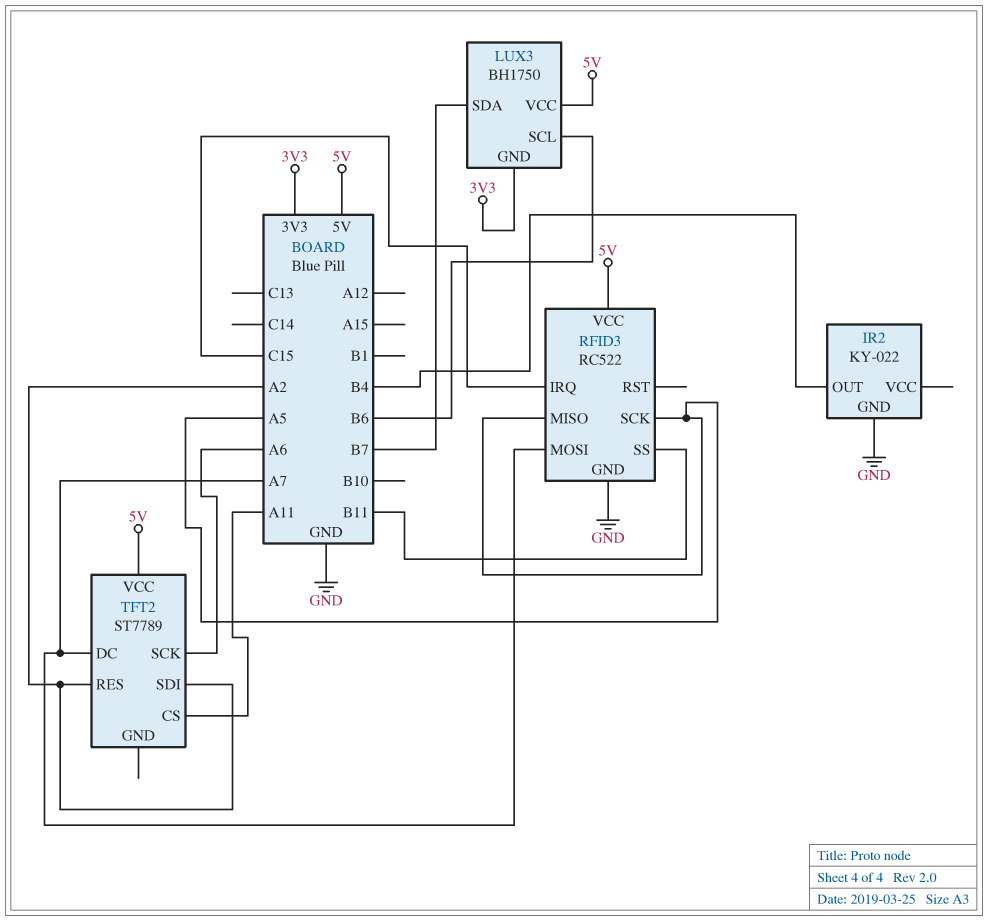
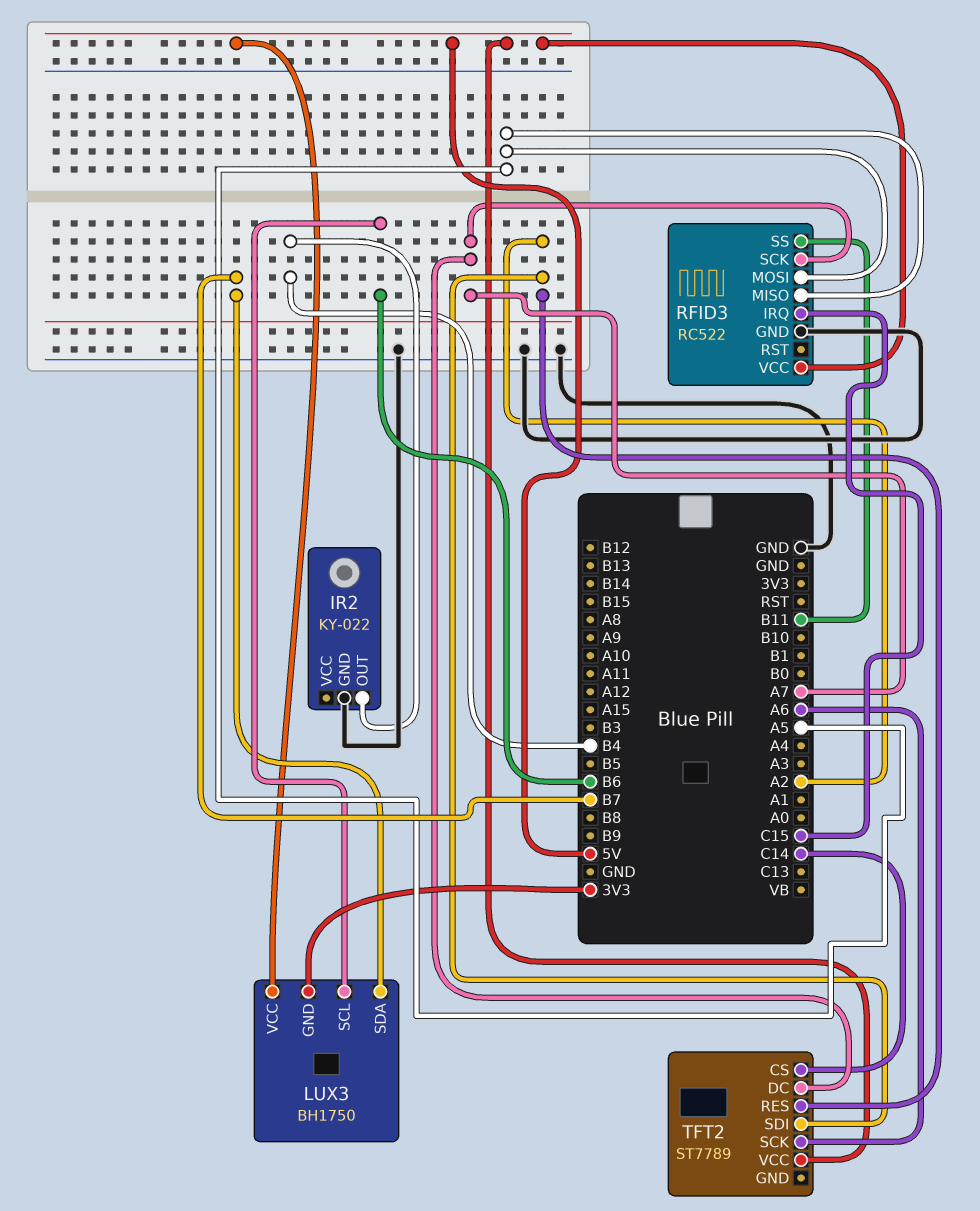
RFID3 pin MOSI: A7 -> A5
RFID3 pin SCK: A5 -> A7
TFT2 pin CS: A11 -> C14

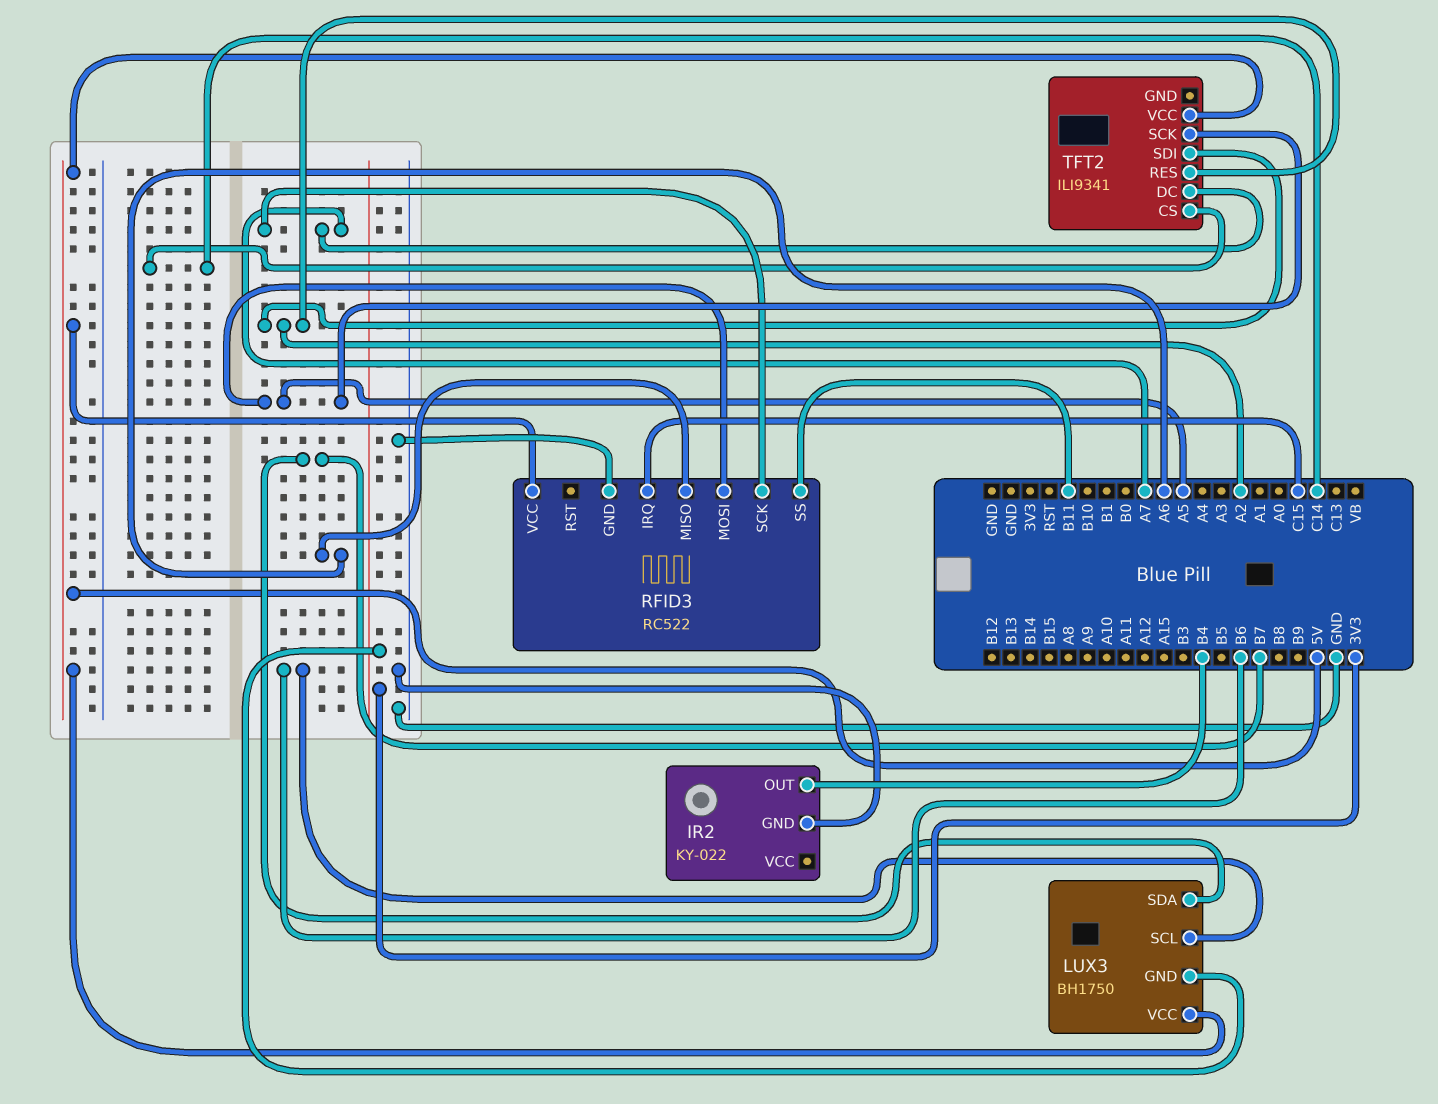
RFID3 pin MISO: A5 -> A6
TFT2: ST7789 -> ILI9341
TFT2 pin SCK: A6 -> A5

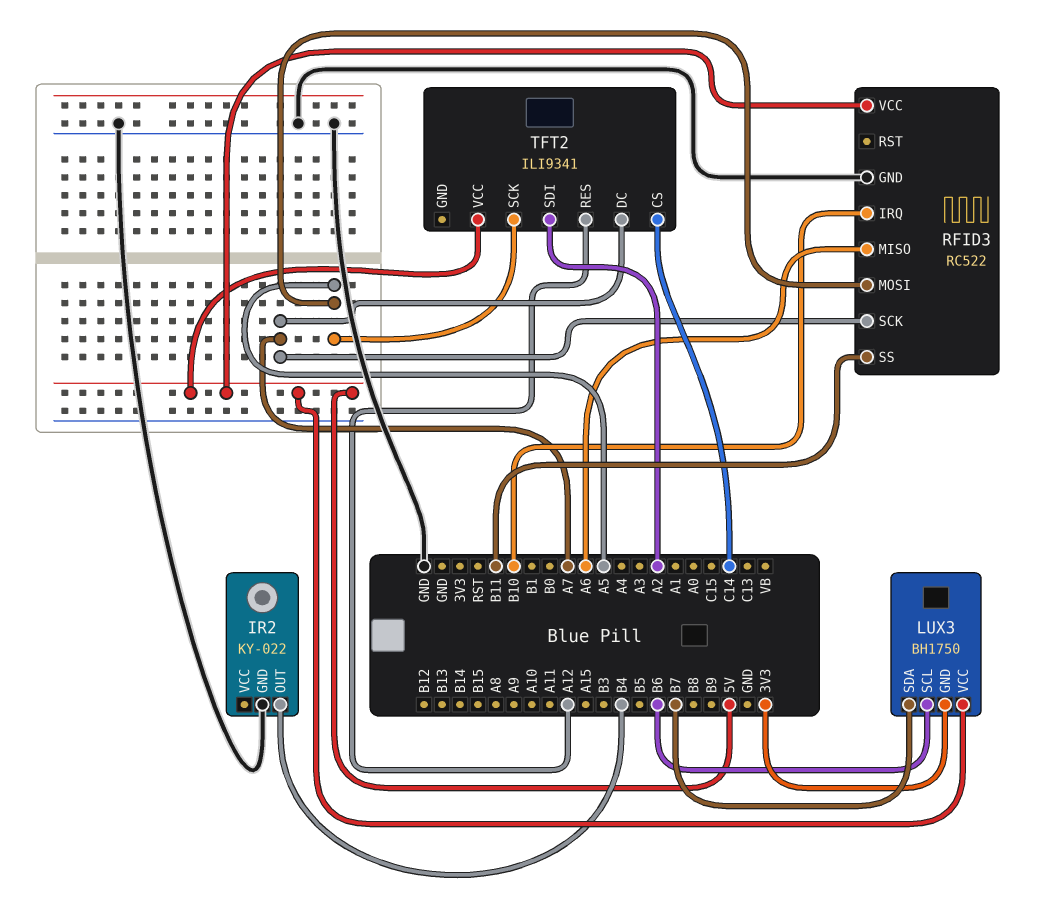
RFID3 pin IRQ: C15 -> B10
TFT2 pin RES: A2 -> A12

